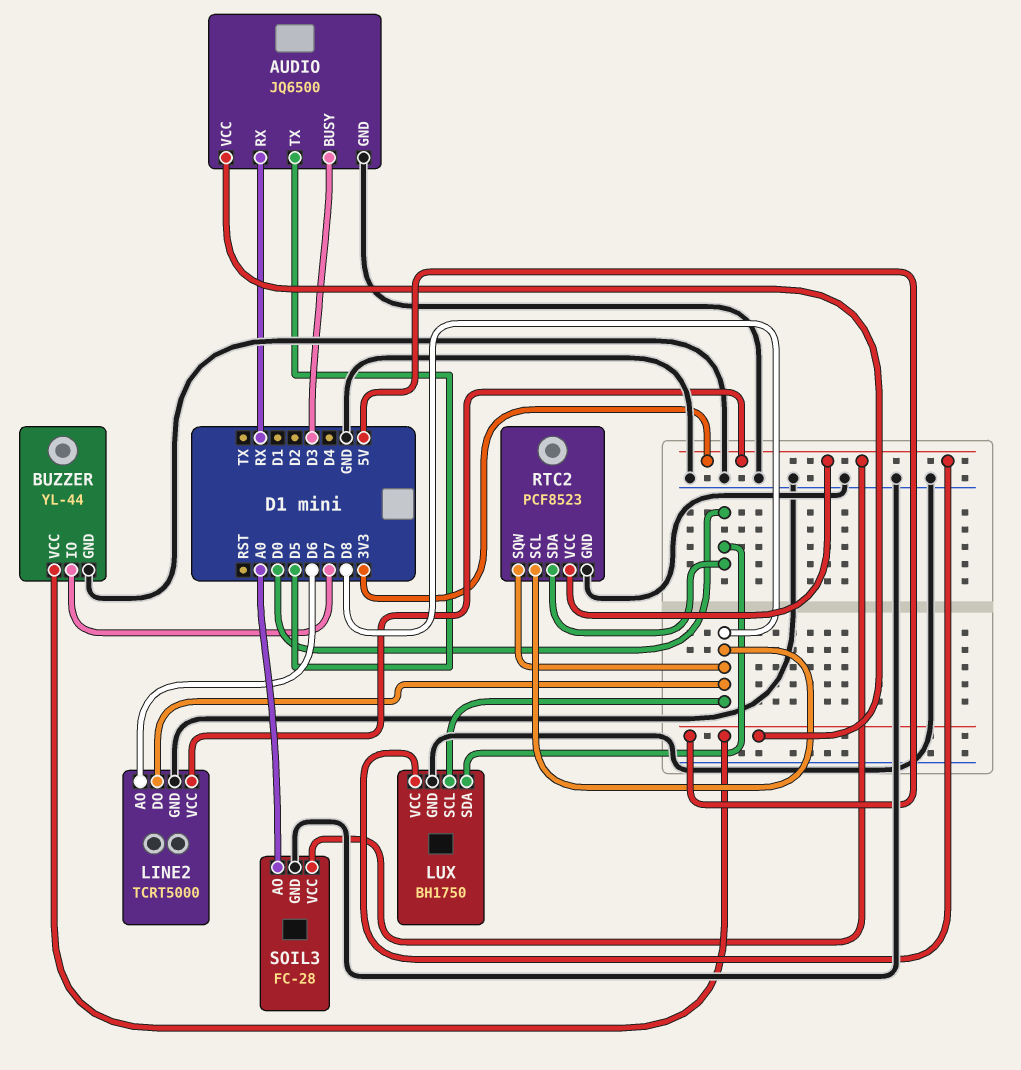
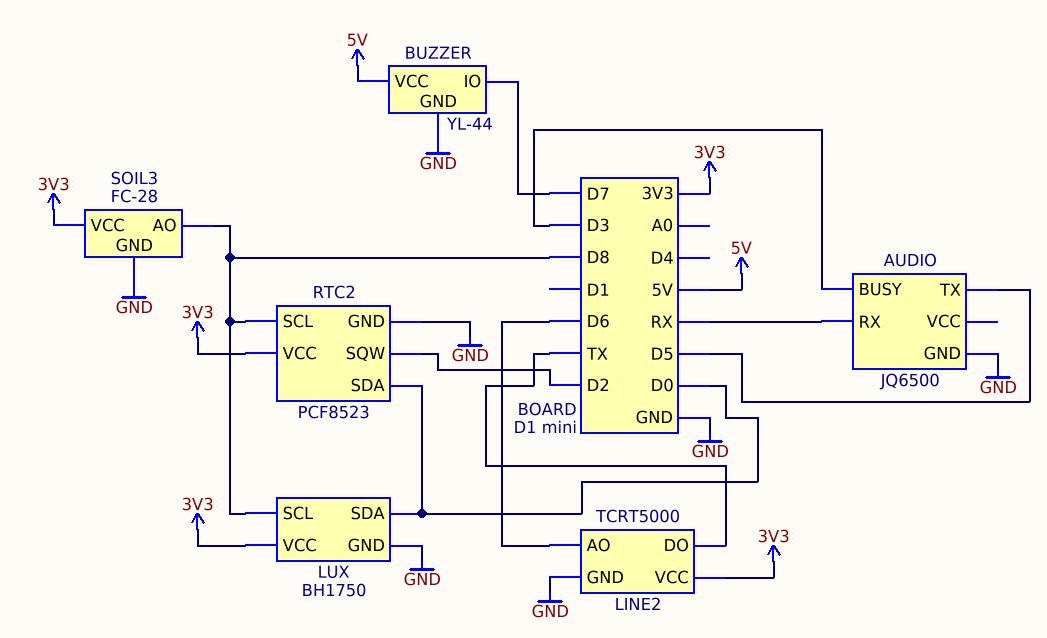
AUDIO pin VCC: 5V -> none
LINE2 pin DO: D8 -> TX
RTC2 pin SQW: D8 -> D2
SOIL3 pin AO: A0 -> D8

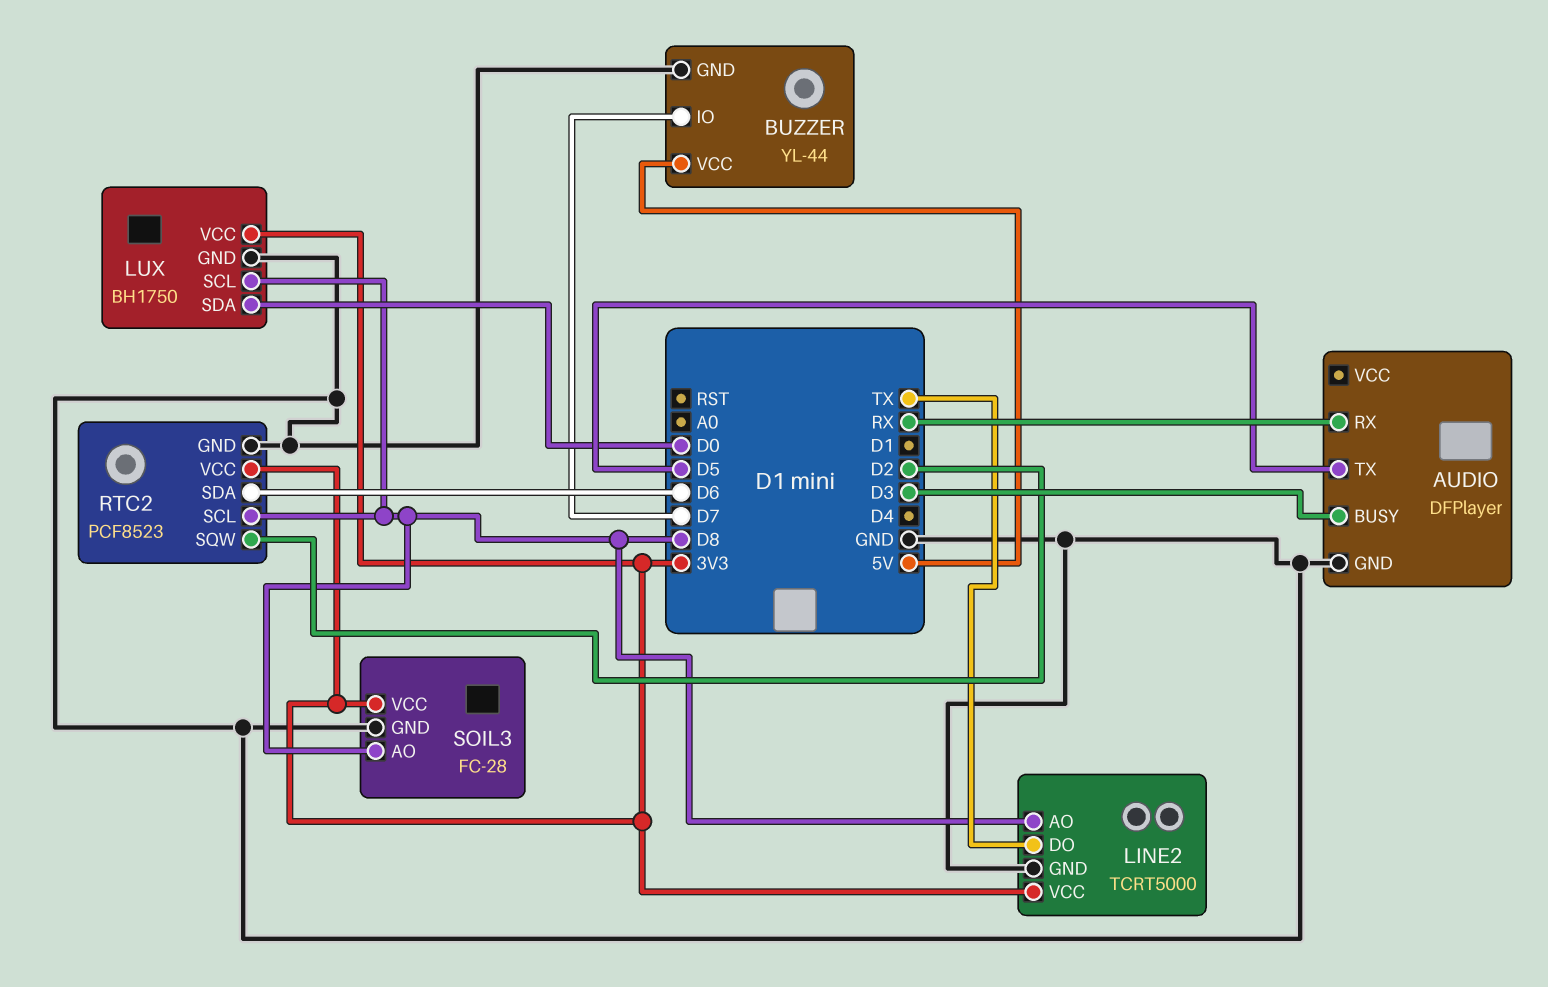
AUDIO: JQ6500 -> DFPlayer
LINE2 pin AO: D6 -> D8
RTC2 pin SDA: D0 -> D6

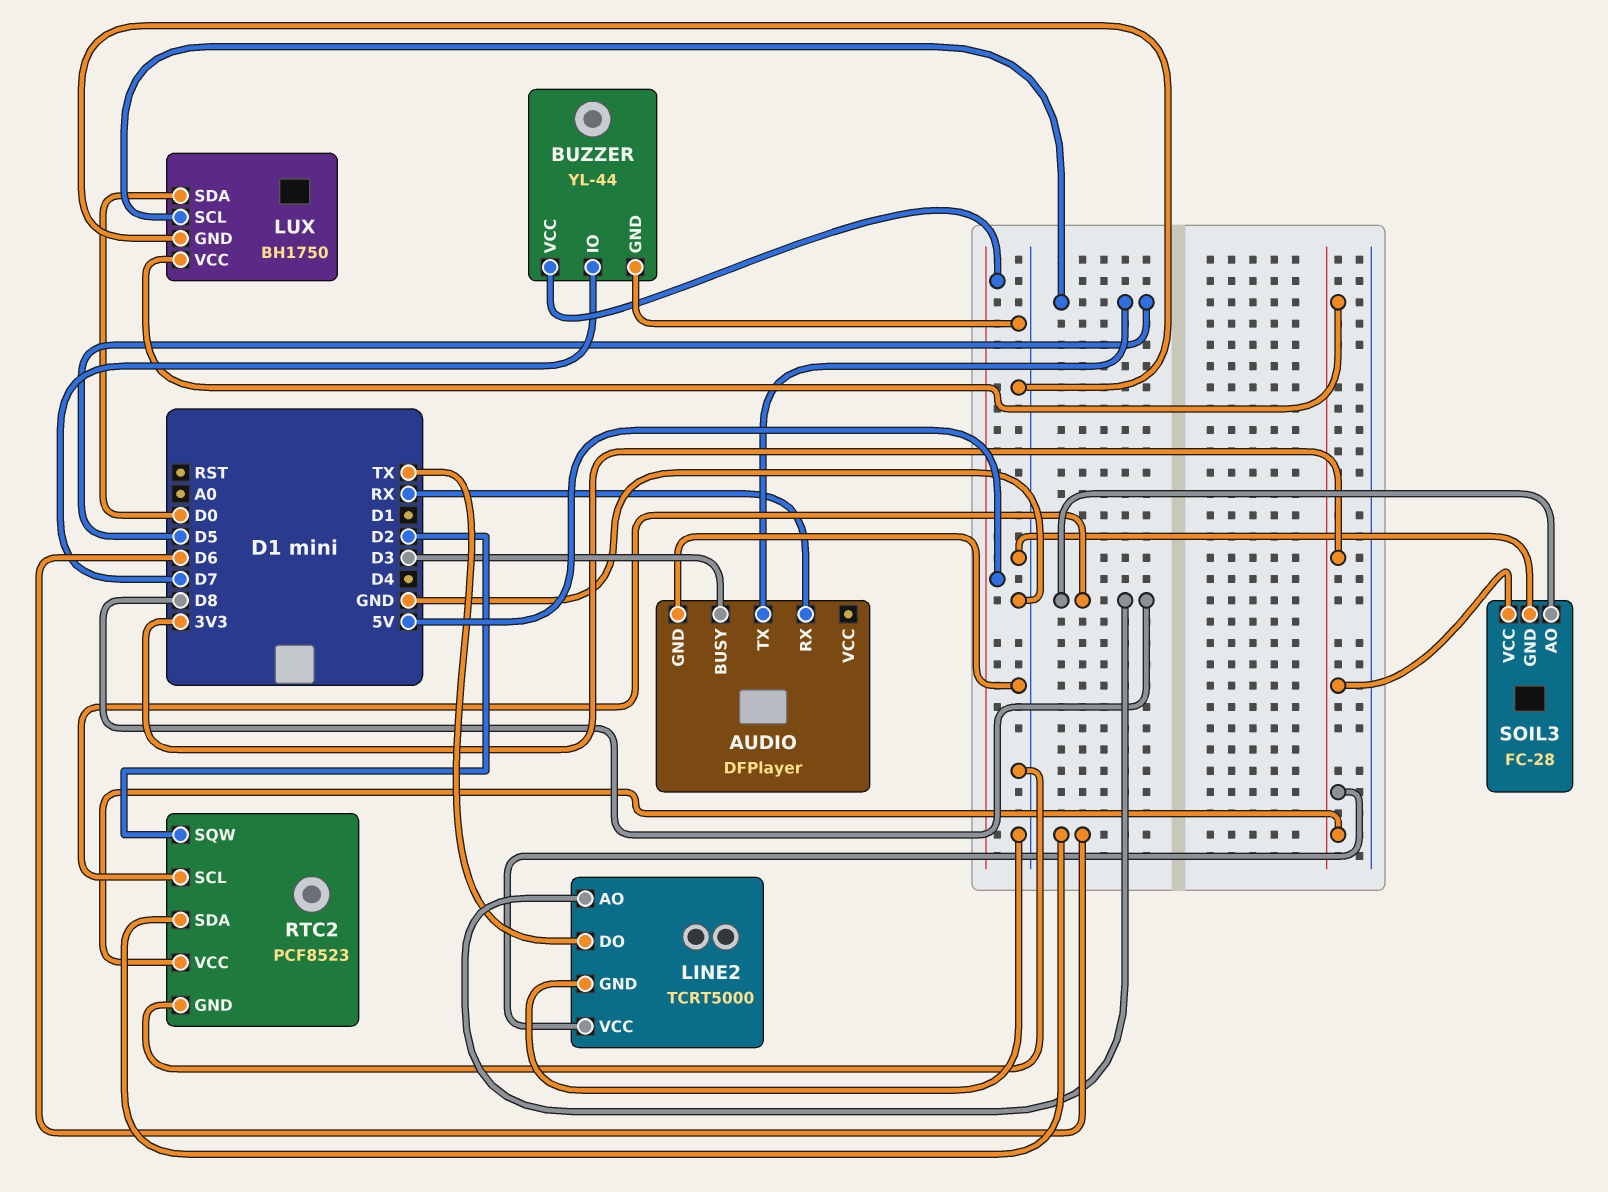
LUX pin SCL: D8 -> D5

